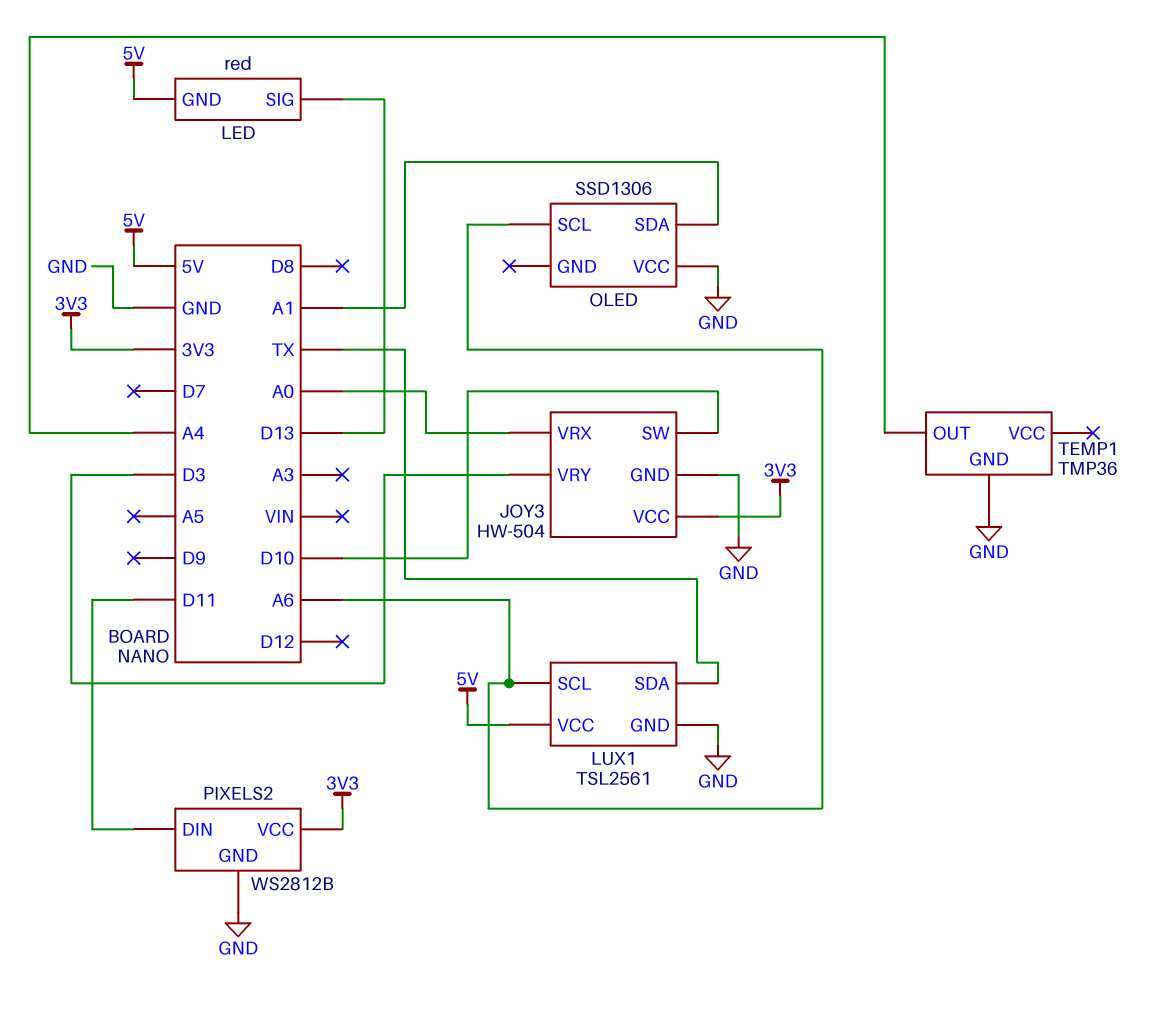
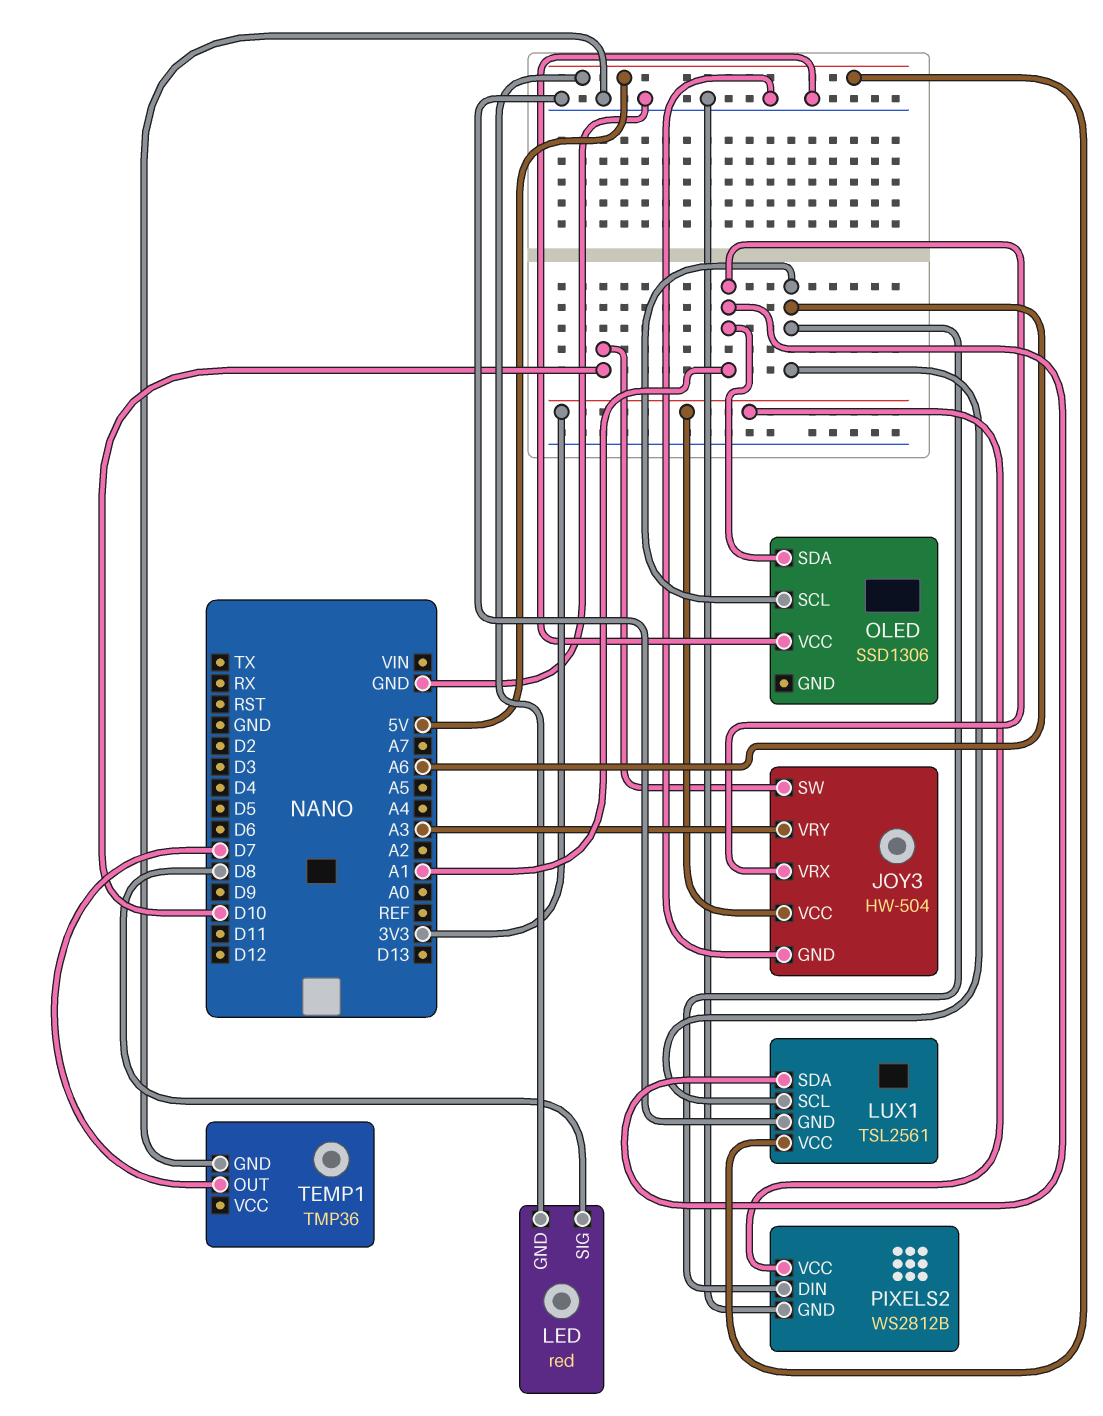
JOY3 pin VRX: A0 -> A1
JOY3 pin VRY: D3 -> A3
LED pin SIG: D13 -> D8
LUX1 pin SDA: TX -> A1
PIXELS2 pin DIN: D11 -> A6
TEMP1 pin OUT: A4 -> D7

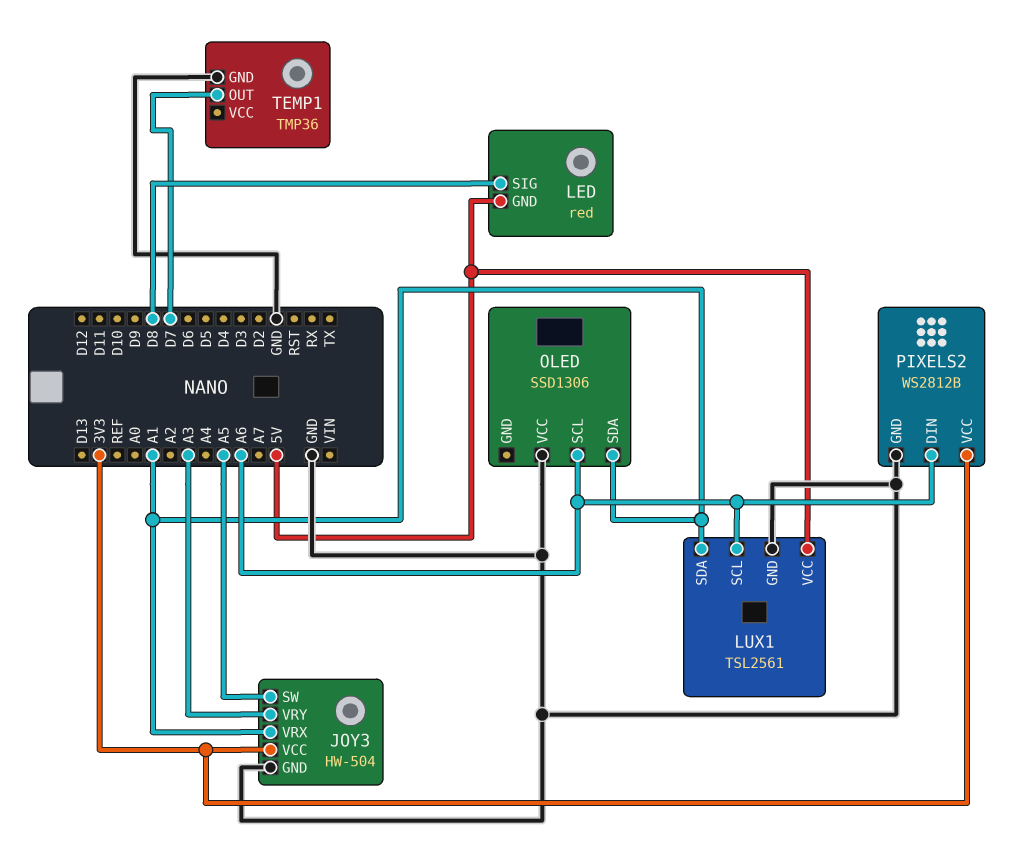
JOY3 pin SW: D10 -> A5

